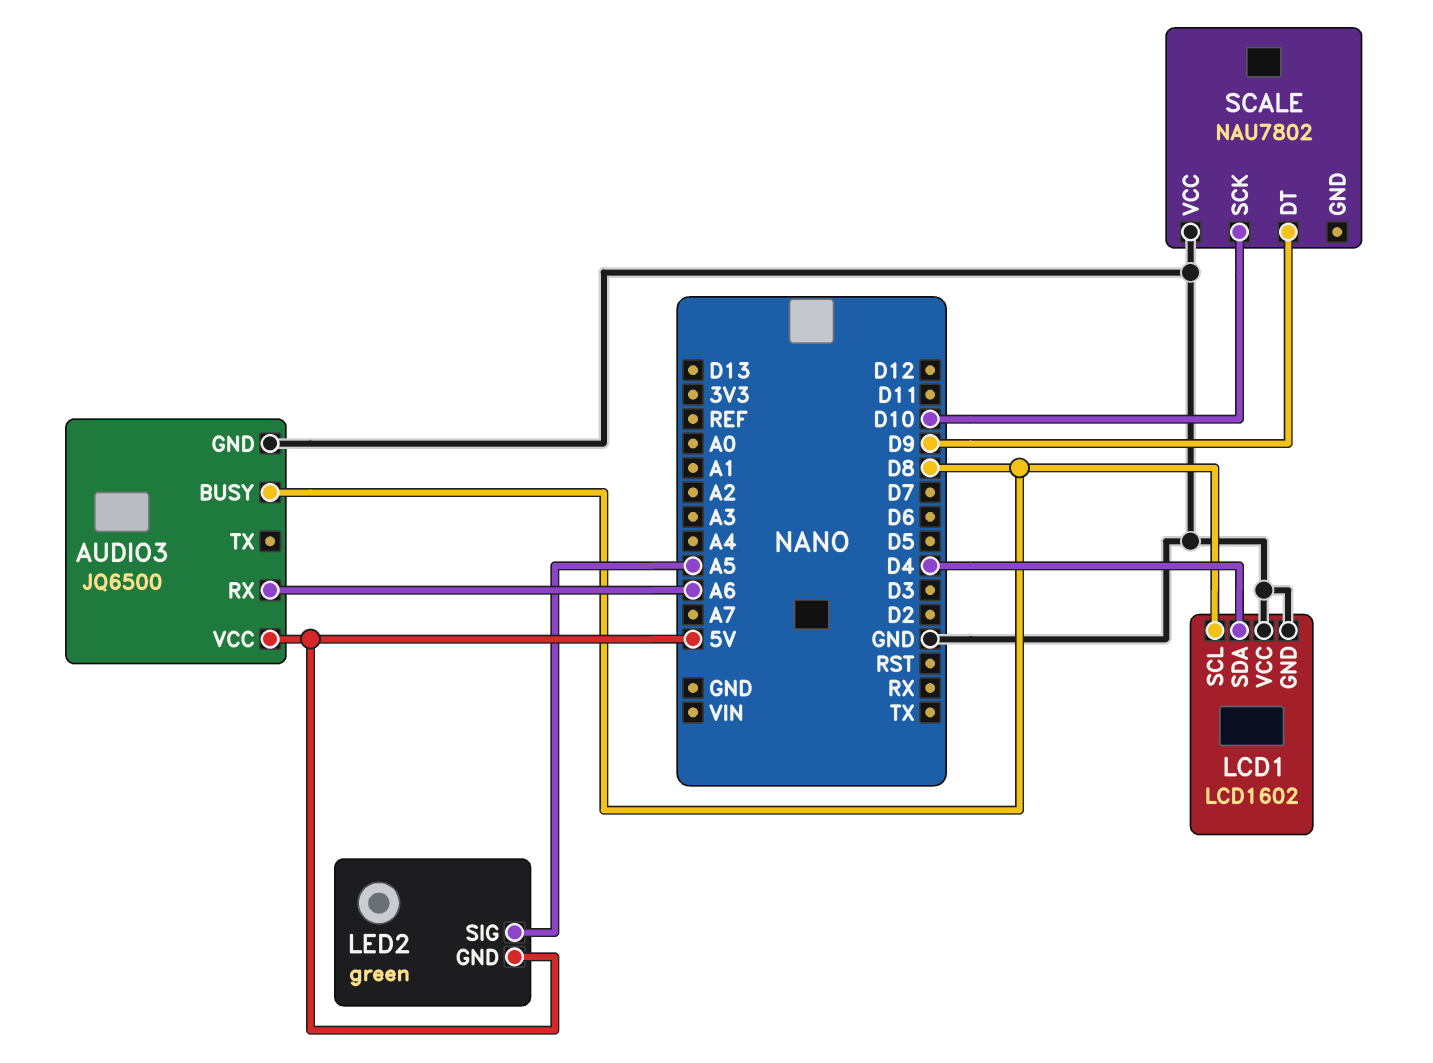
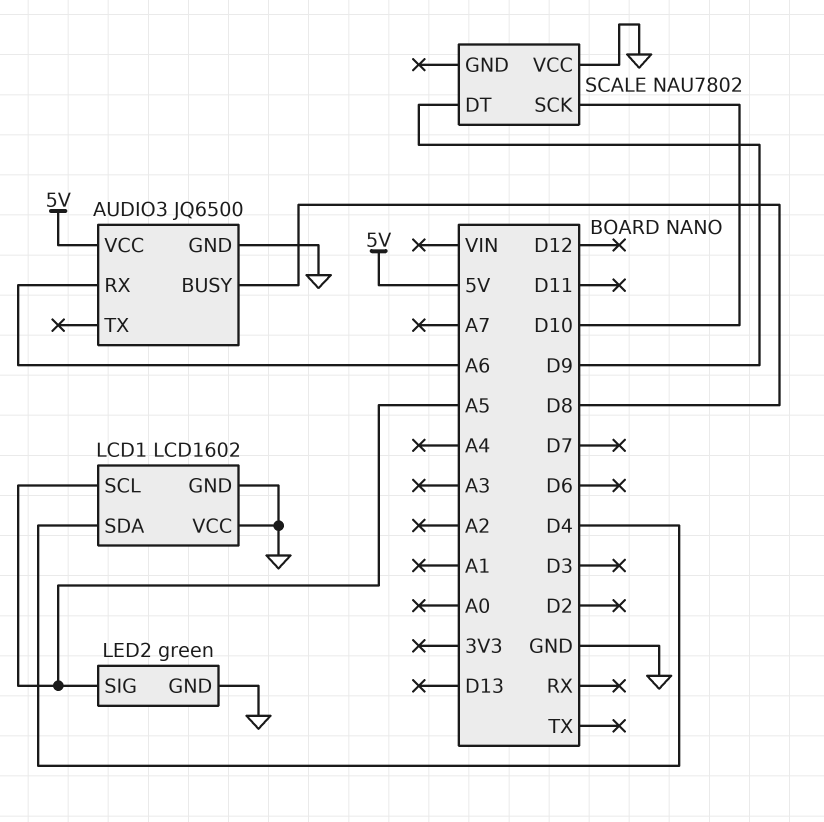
LCD1 pin SCL: D8 -> A5
LED2 pin GND: 5V -> GND

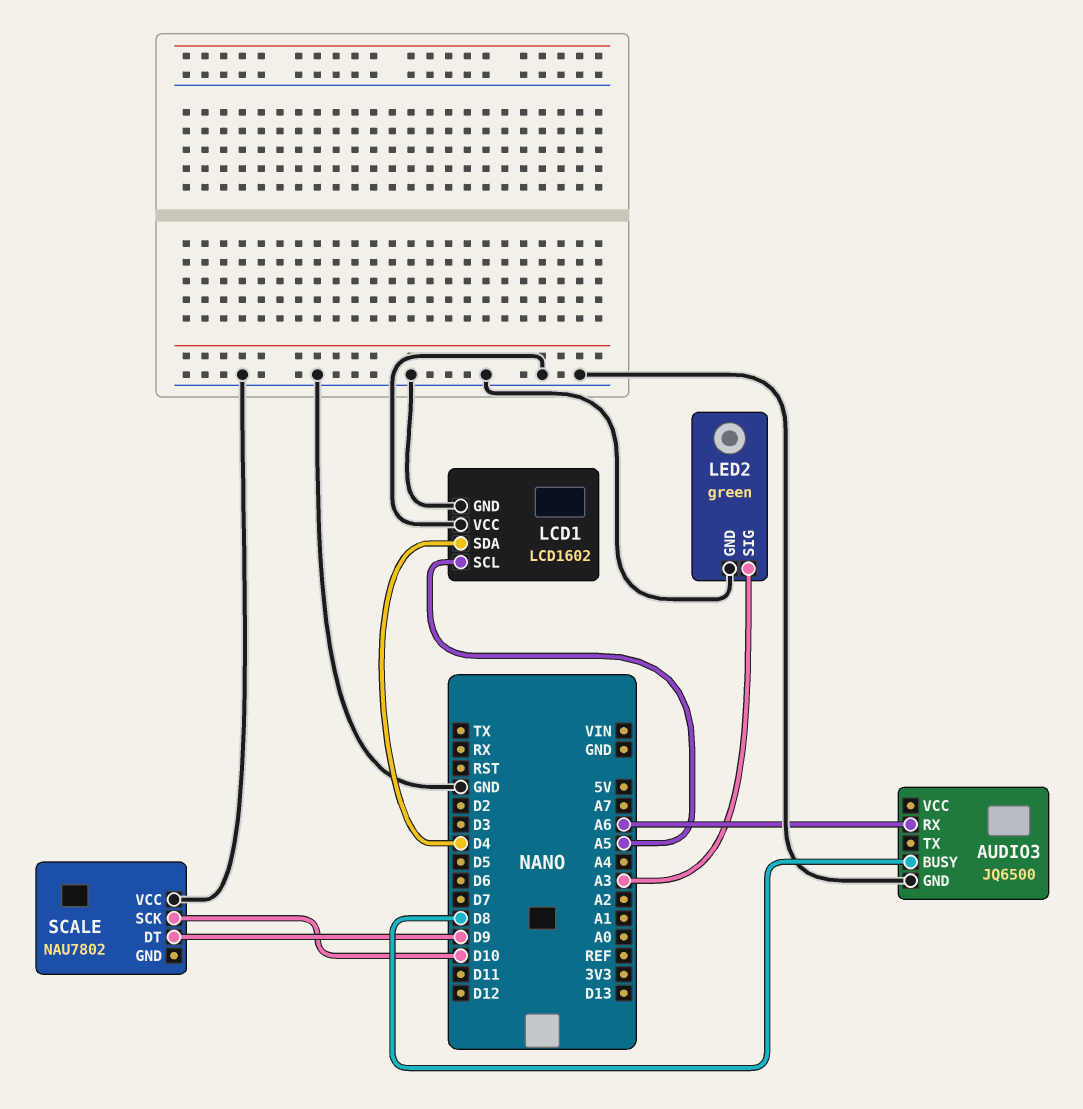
AUDIO3 pin VCC: 5V -> none
LED2 pin SIG: A5 -> A3

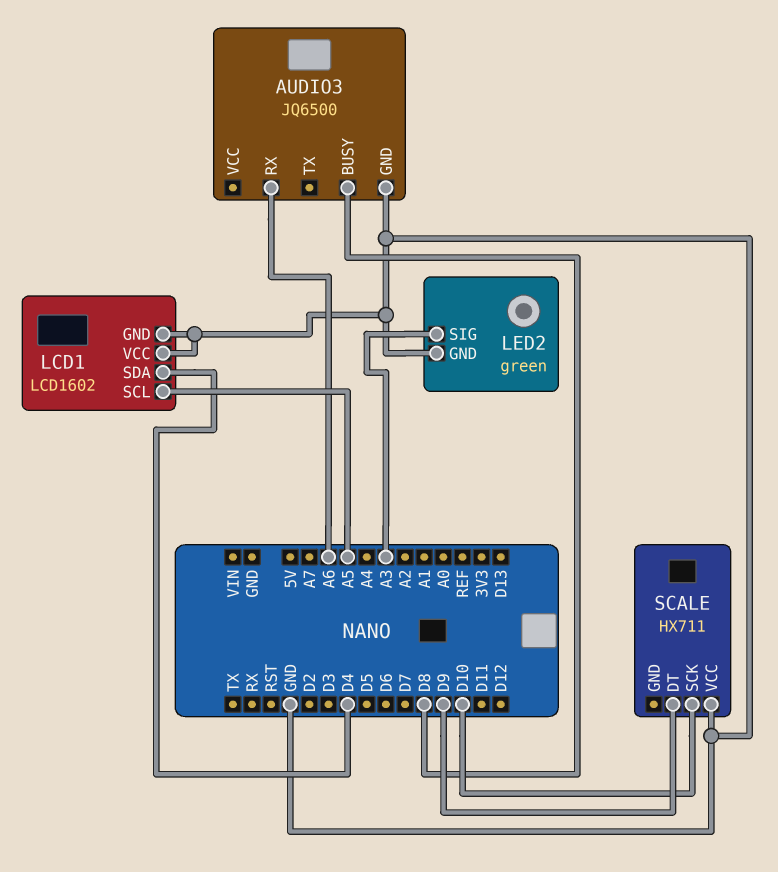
SCALE: NAU7802 -> HX711

